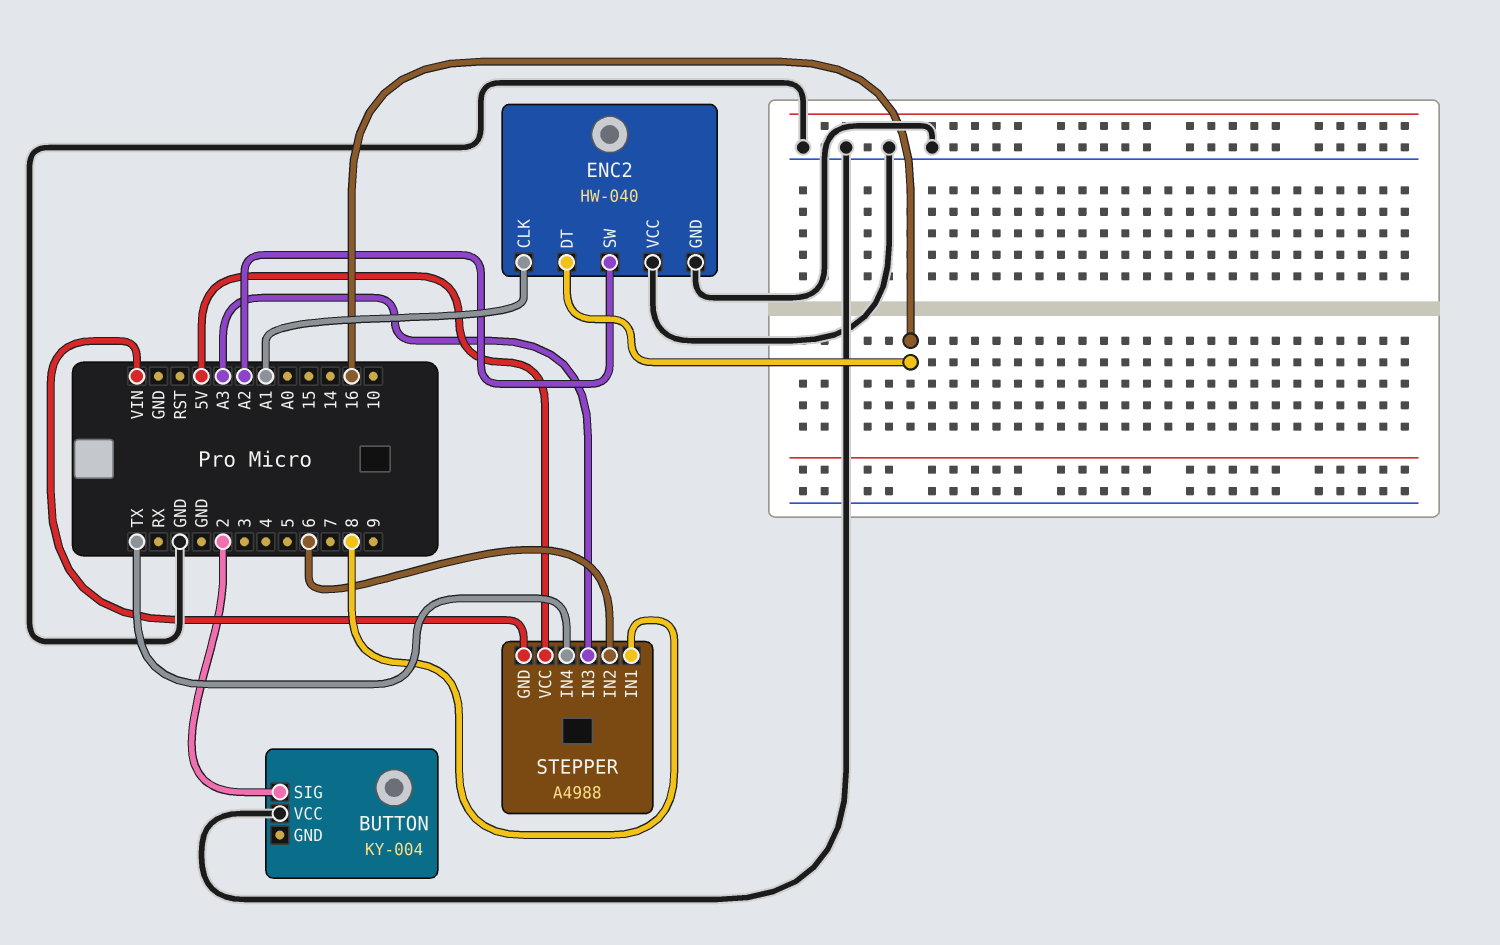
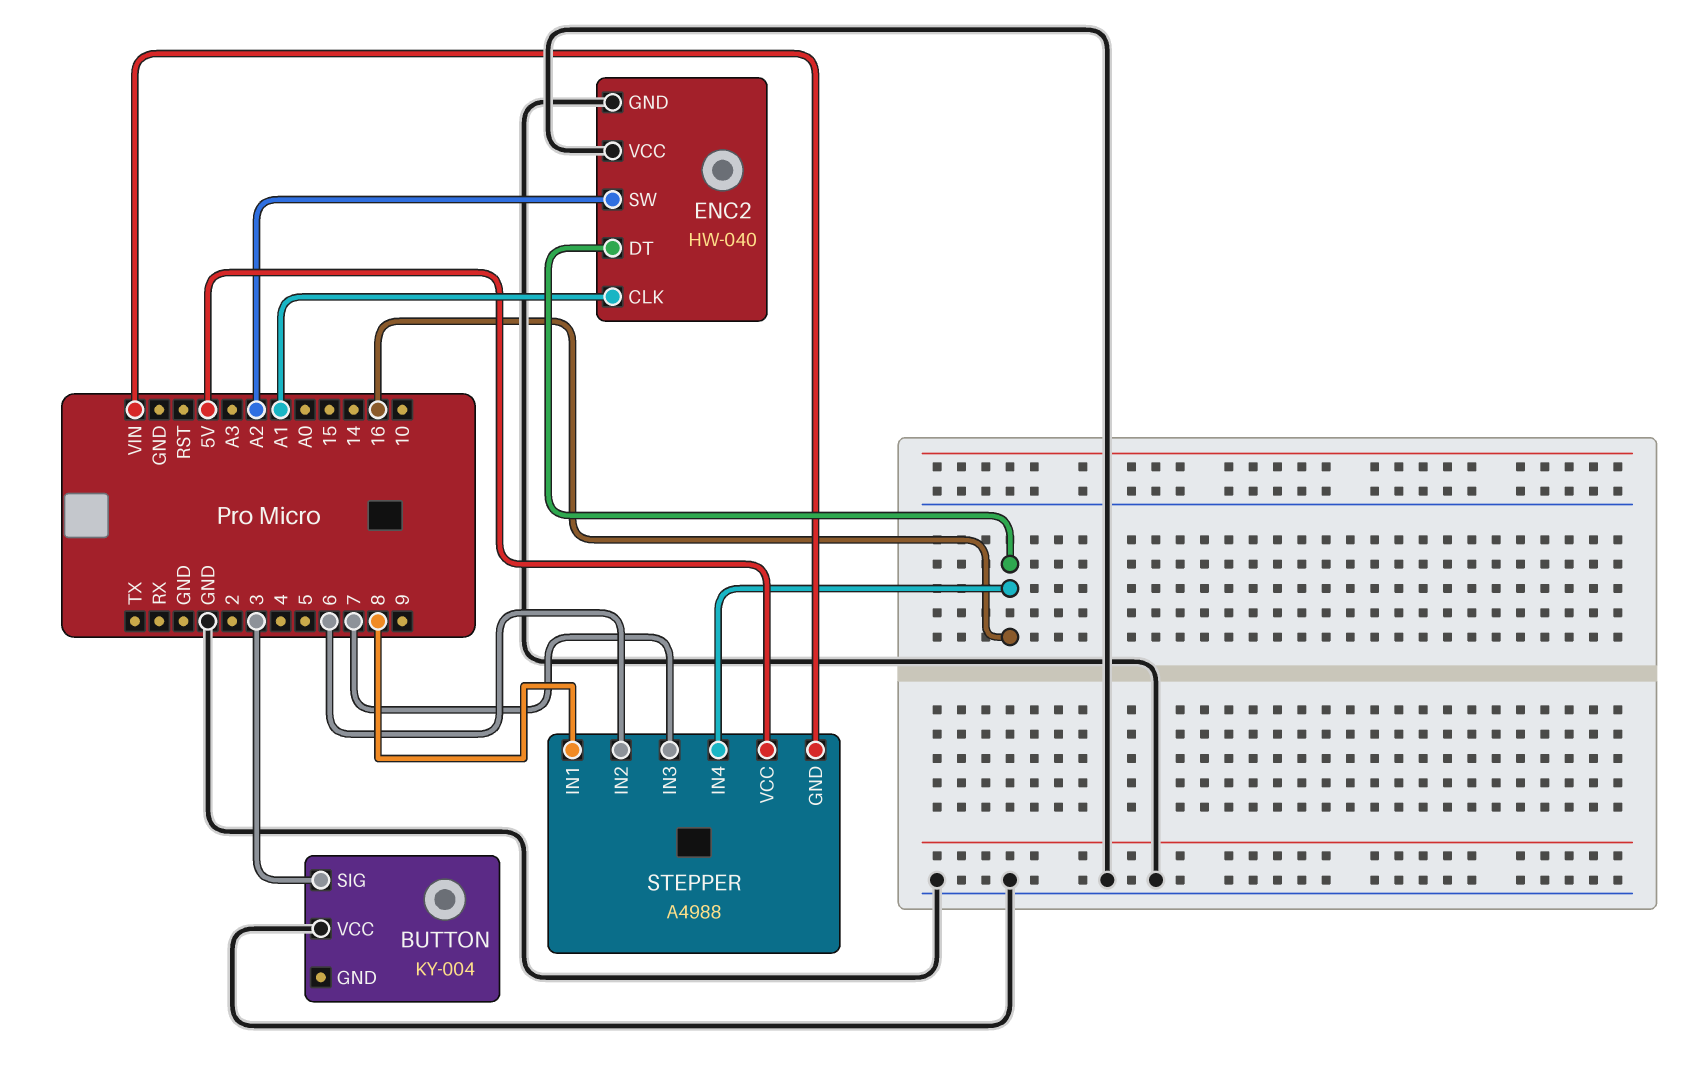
BUTTON pin SIG: 2 -> 3
STEPPER pin IN3: A3 -> 7
STEPPER pin IN4: TX -> 16

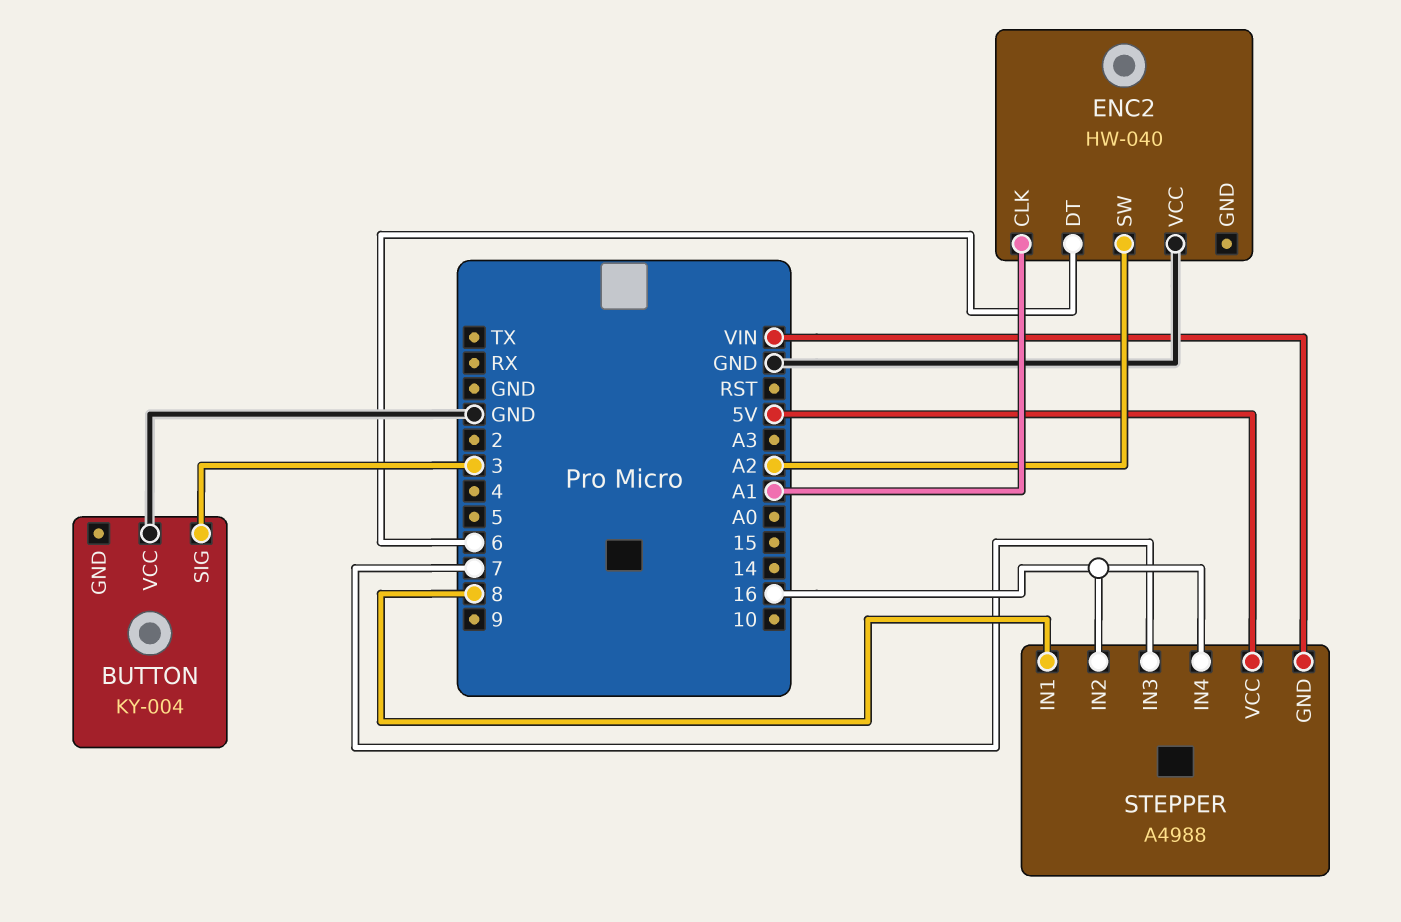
ENC2 pin DT: 16 -> 6
ENC2 pin GND: GND -> none
STEPPER pin IN2: 6 -> 16

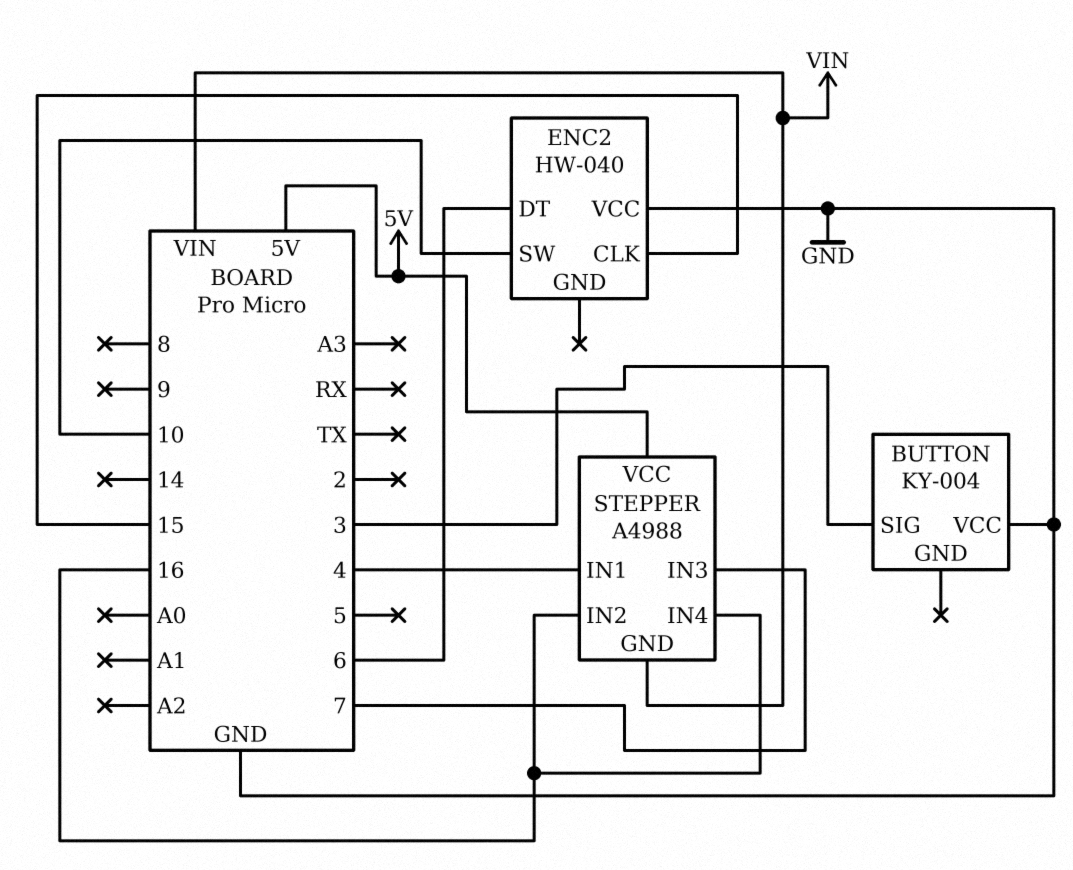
ENC2 pin CLK: A1 -> 15
ENC2 pin SW: A2 -> 10
STEPPER pin IN1: 8 -> 4

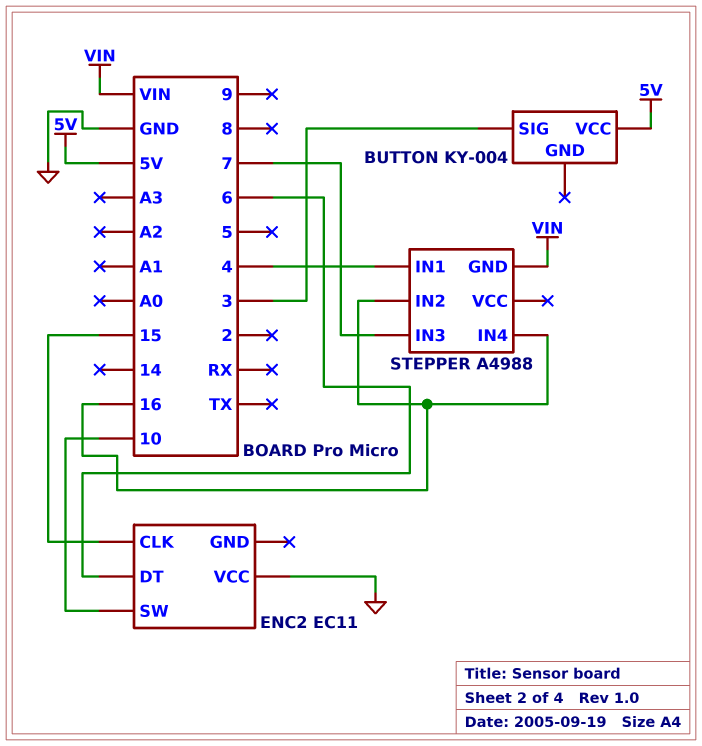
BUTTON pin VCC: GND -> 5V
ENC2: HW-040 -> EC11
STEPPER pin VCC: 5V -> none

